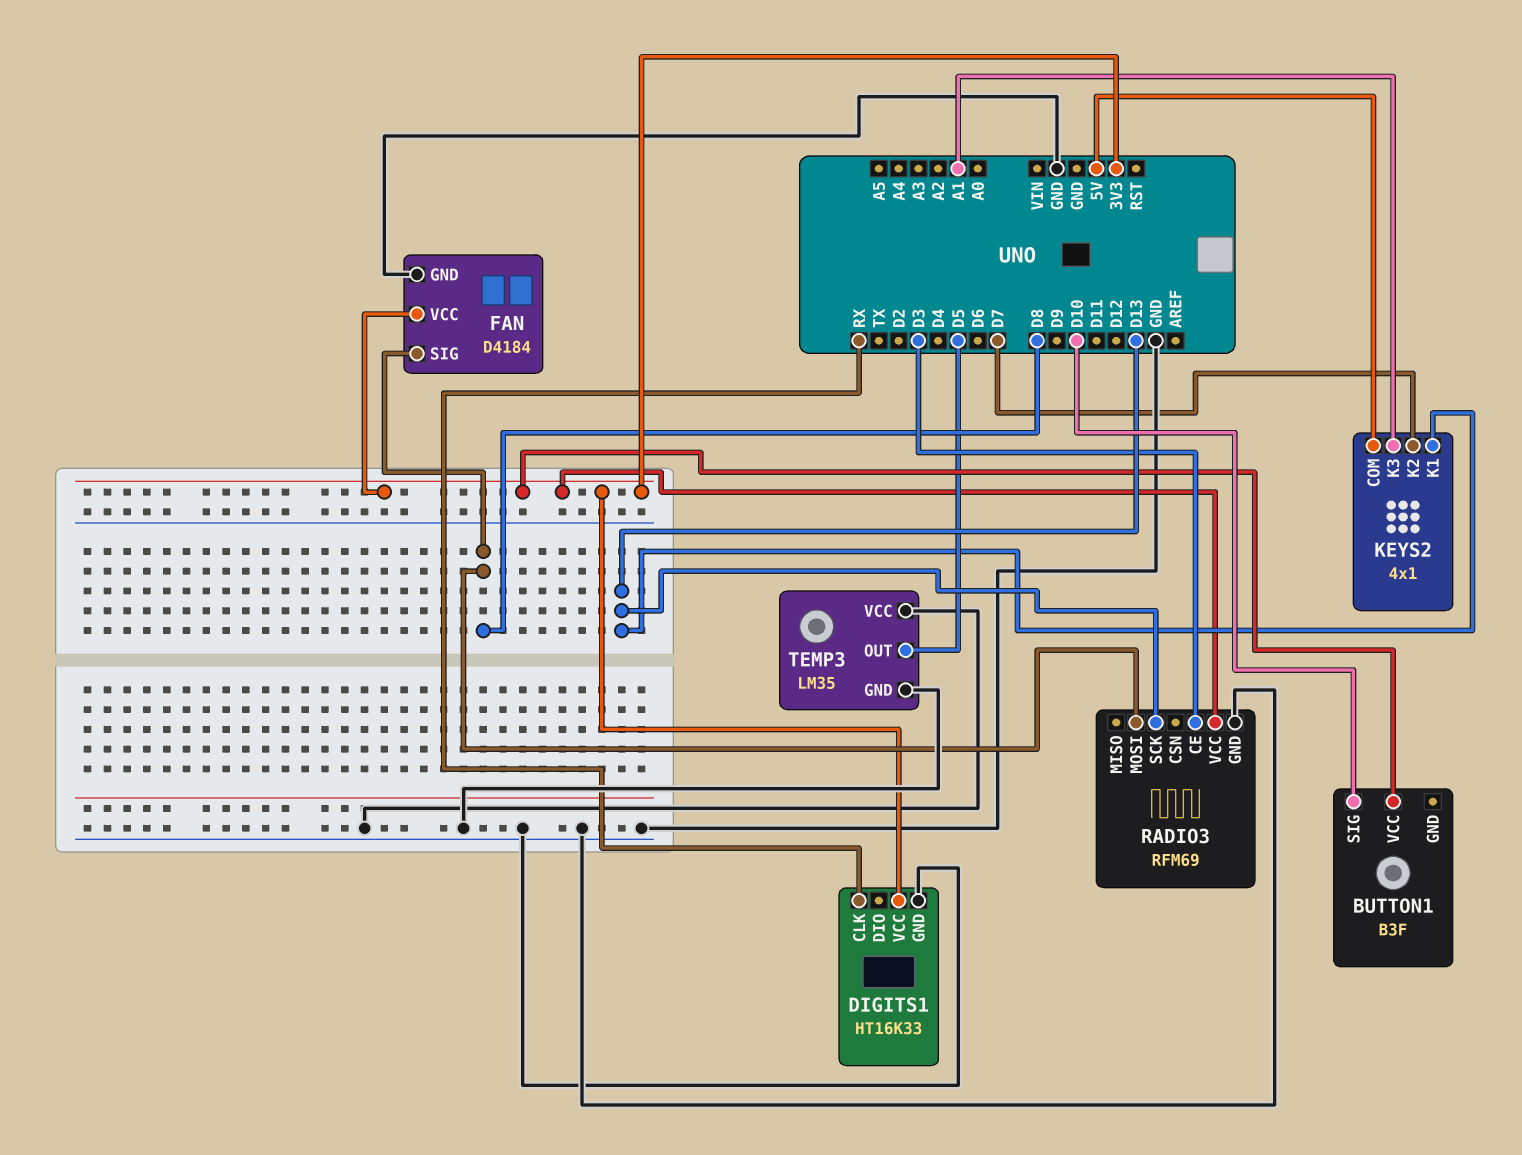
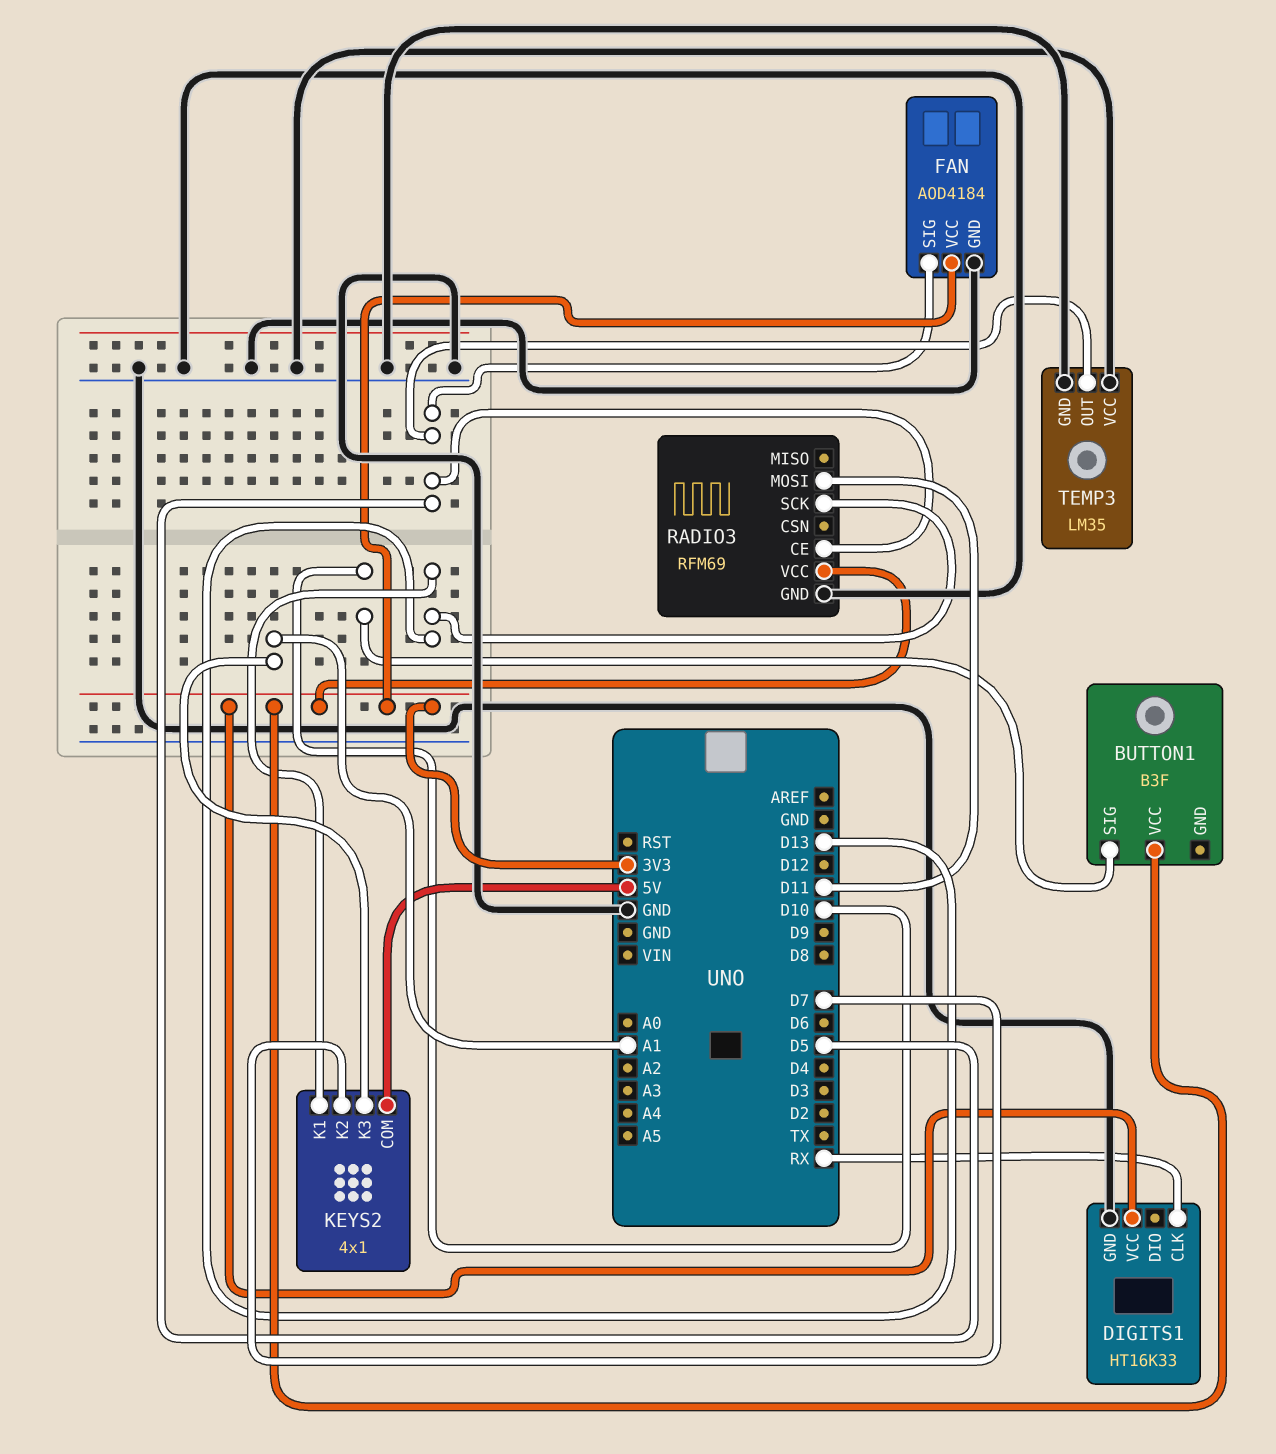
FAN: D4184 -> AOD4184
FAN pin SIG: D8 -> D5
RADIO3 pin CE: D3 -> D5
RADIO3 pin MOSI: D8 -> D11

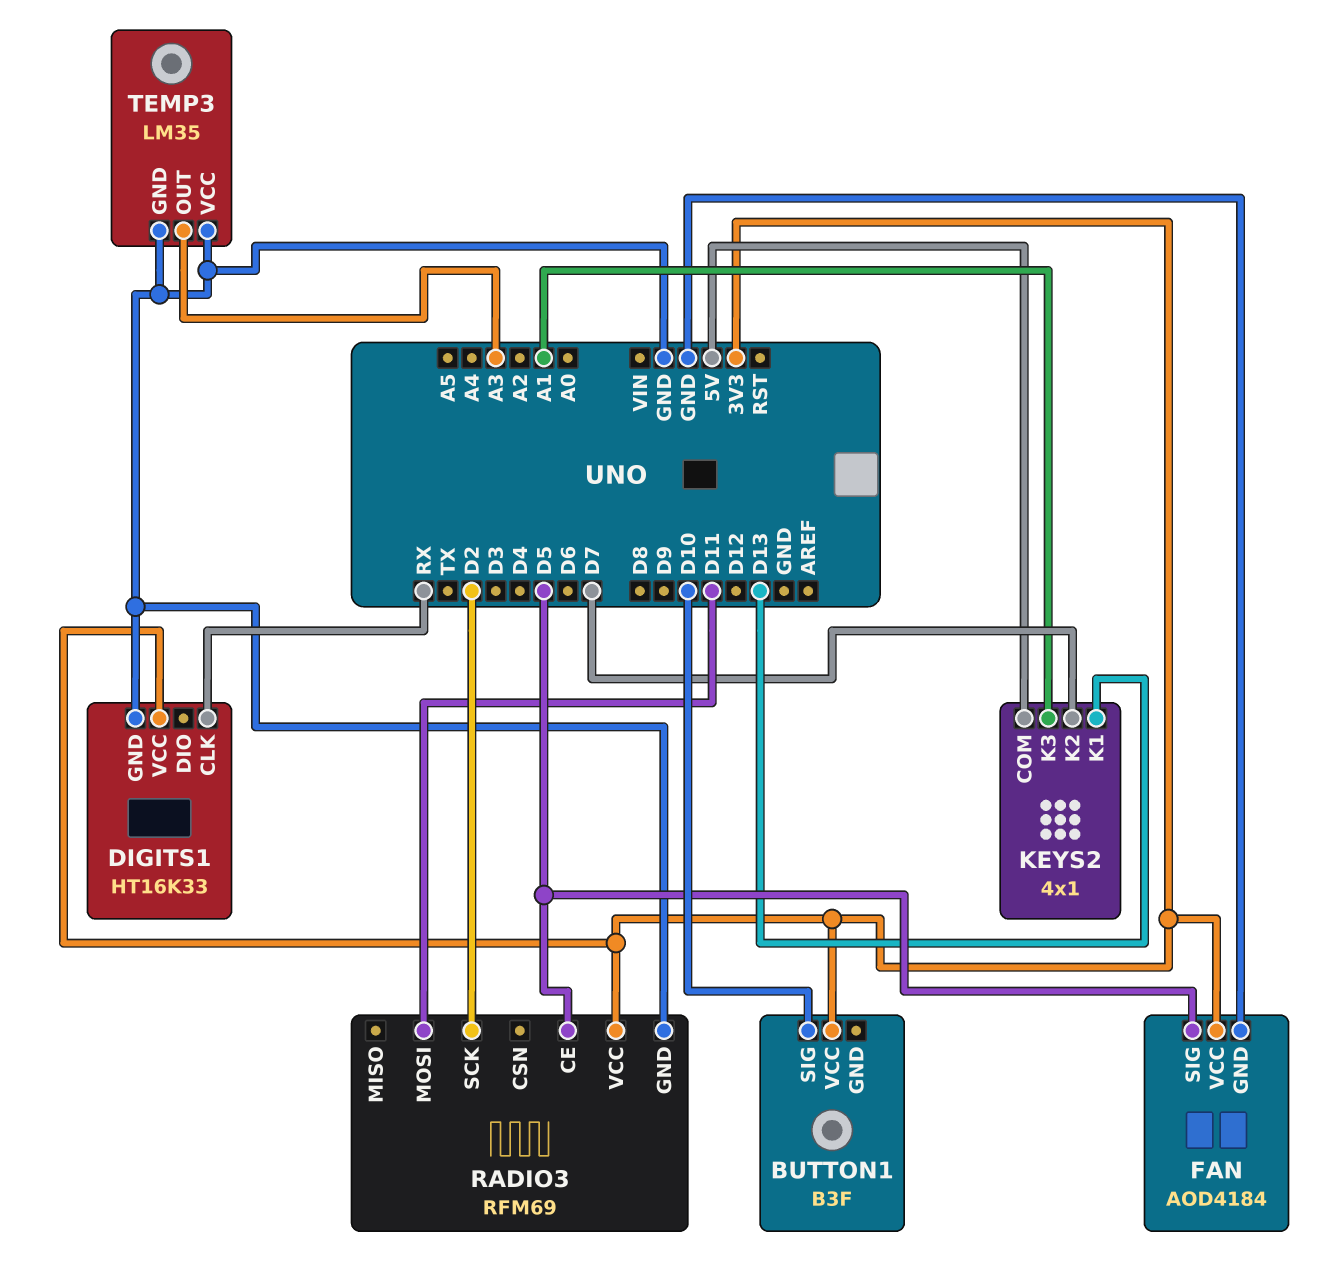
RADIO3 pin SCK: D13 -> D2
TEMP3 pin OUT: D5 -> A3

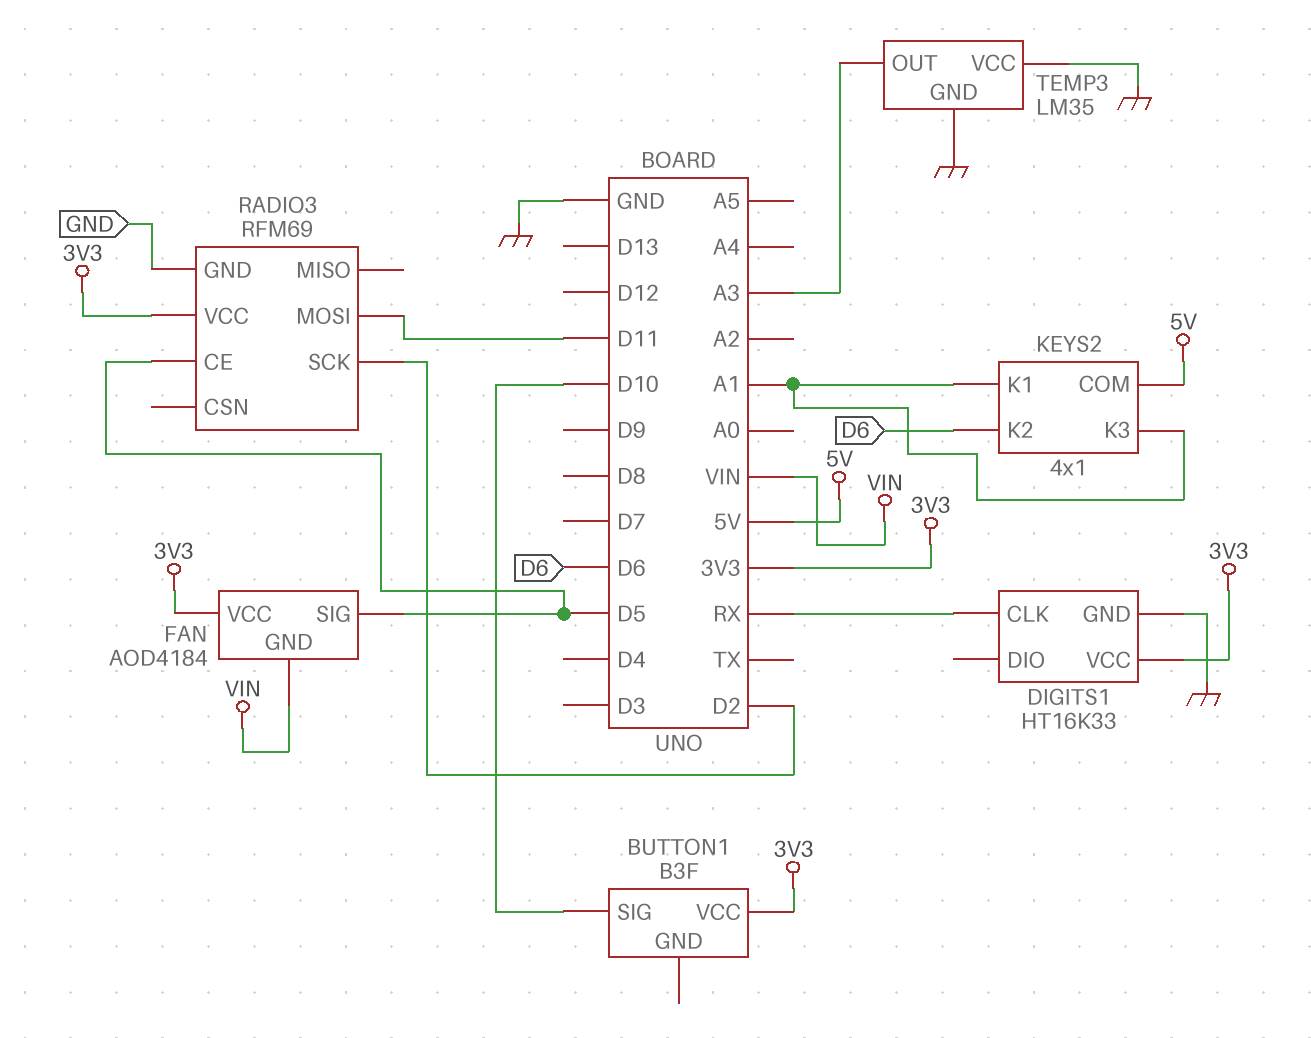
FAN pin GND: GND -> VIN
KEYS2 pin K1: D13 -> A1
KEYS2 pin K2: D7 -> D6

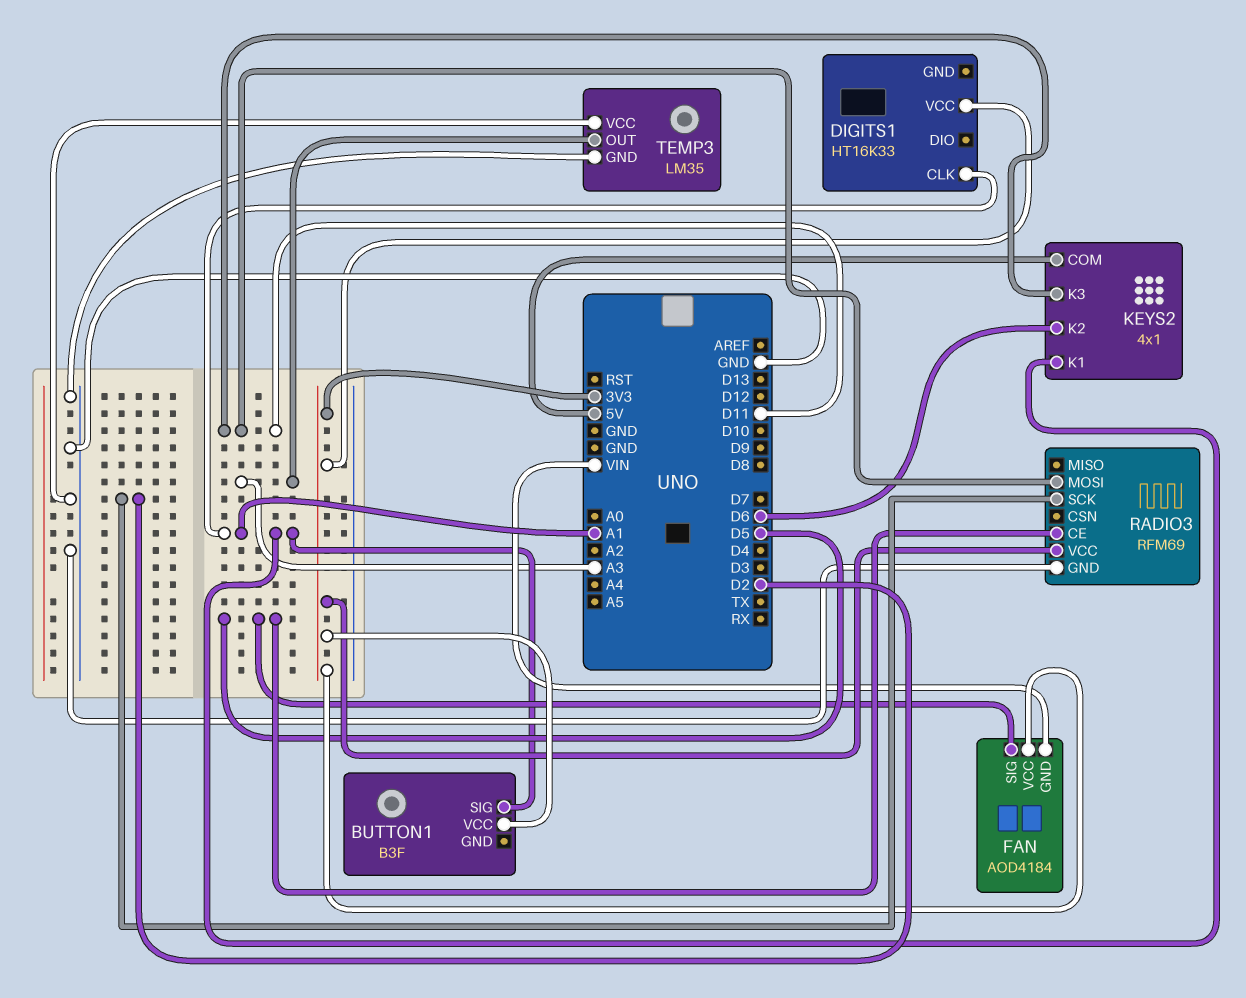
BUTTON1 pin SIG: D10 -> A1
DIGITS1 pin CLK: RX -> A1
DIGITS1 pin GND: GND -> none
KEYS2 pin K3: A1 -> D11

